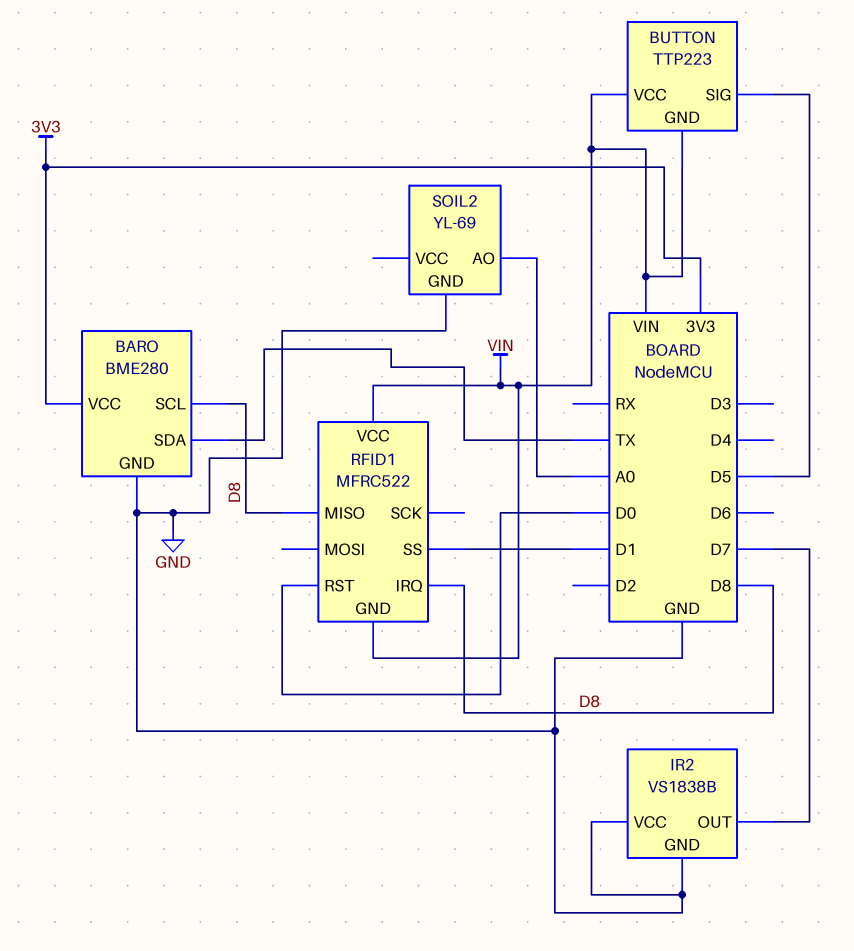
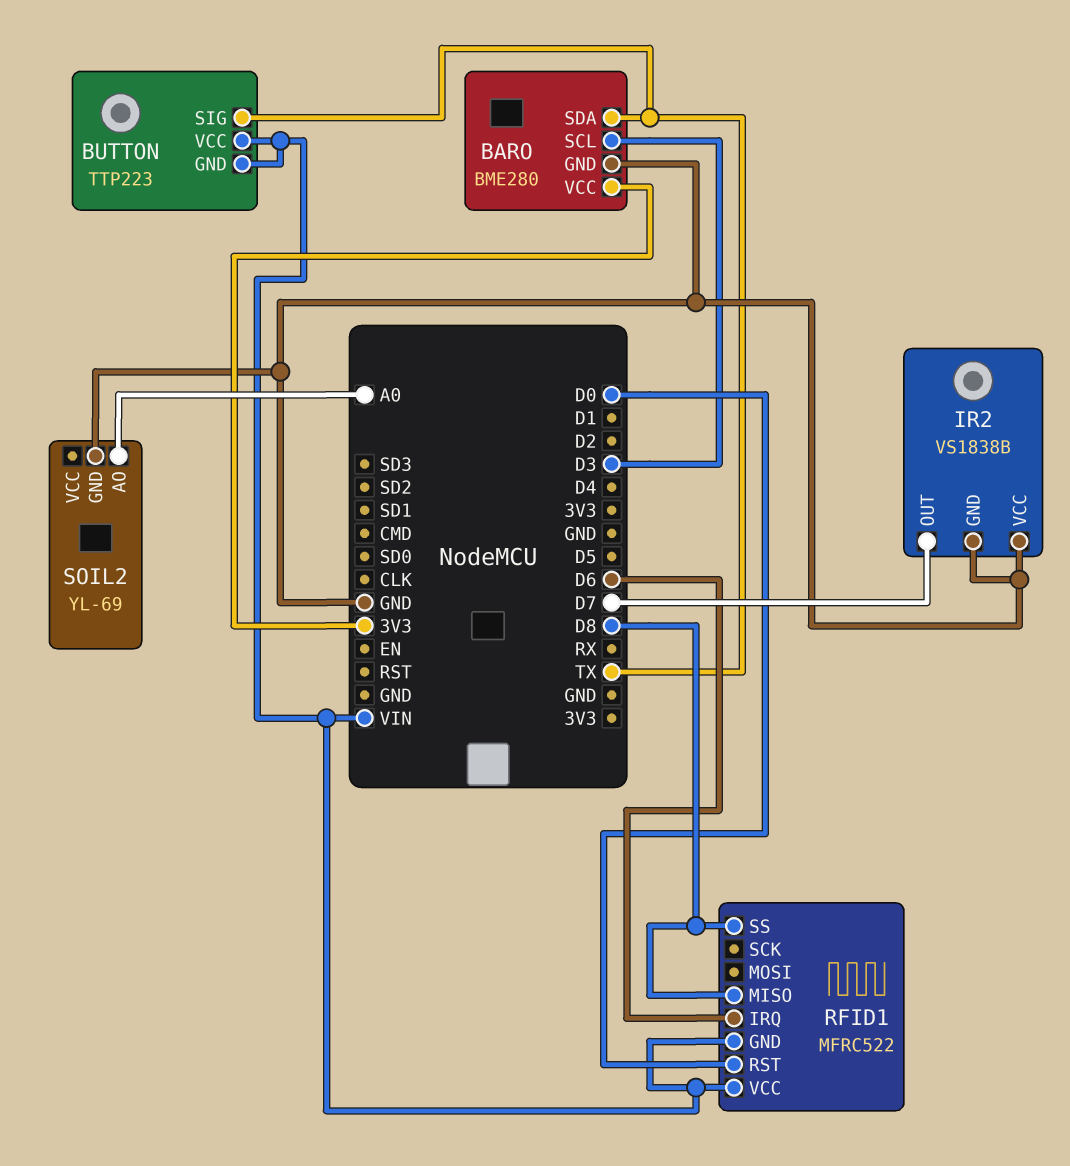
BARO pin SCL: D8 -> D3
BUTTON pin SIG: D5 -> TX
RFID1 pin IRQ: D8 -> D6
RFID1 pin SS: D1 -> D8

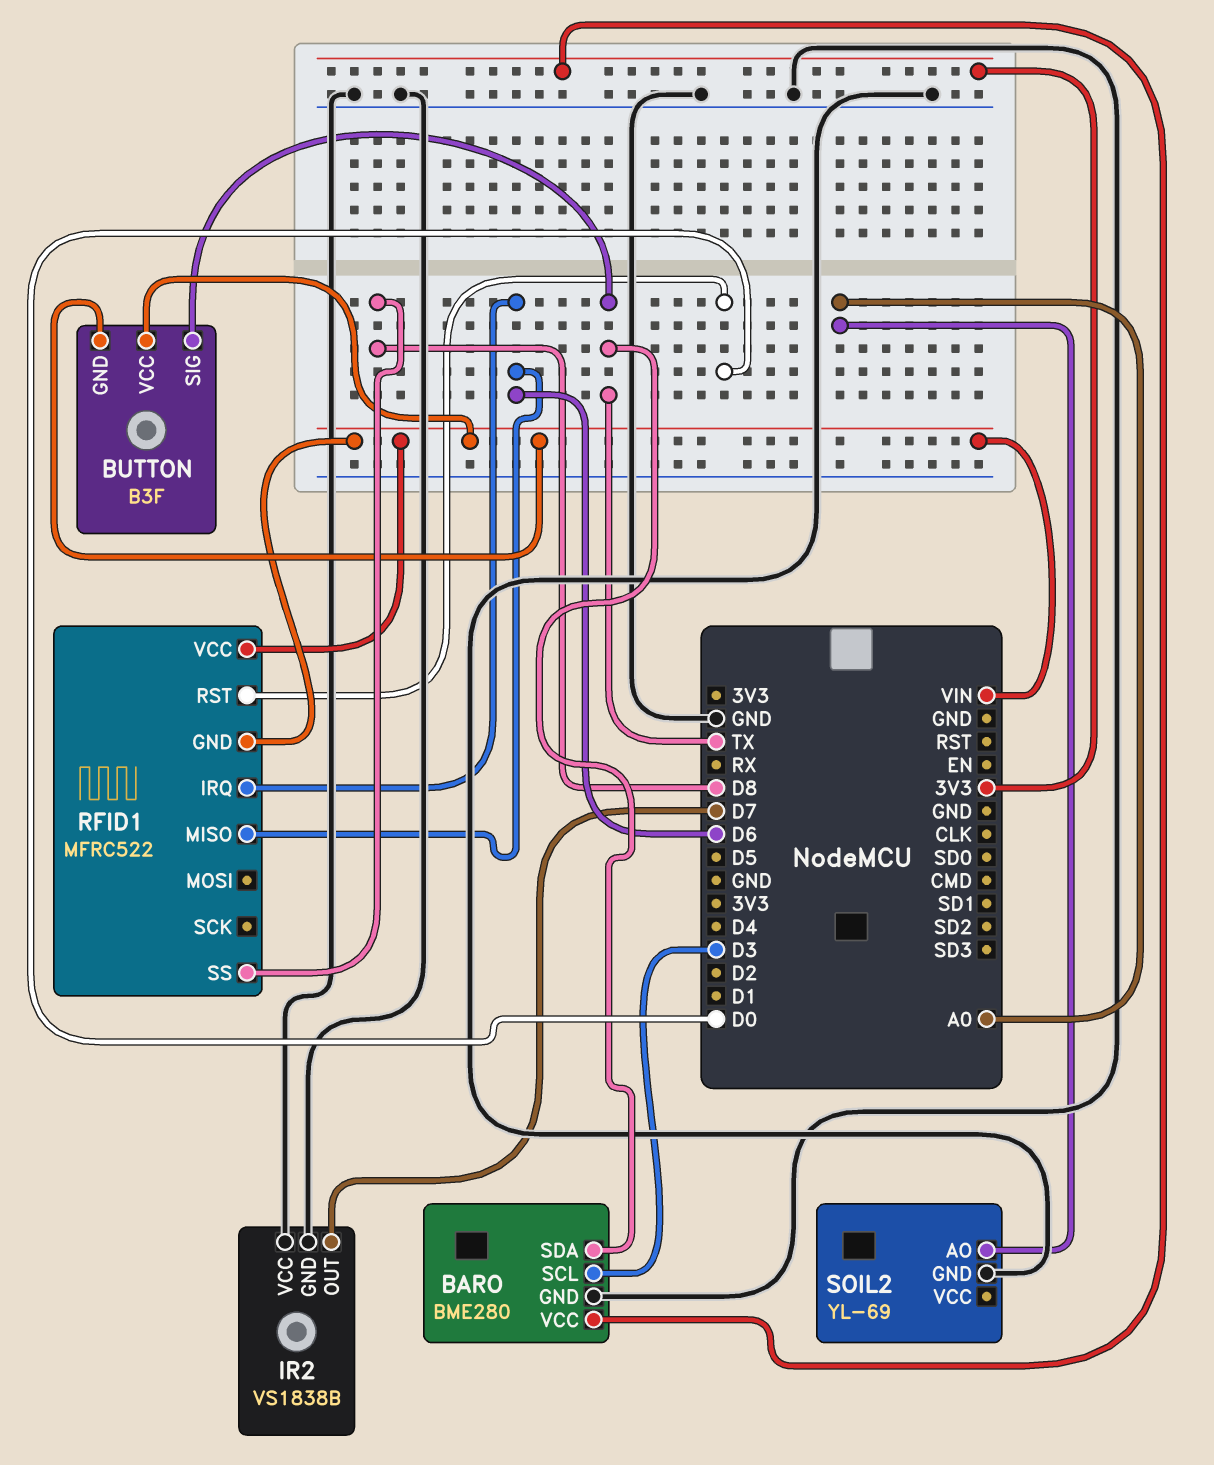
BUTTON: TTP223 -> B3F
RFID1 pin MISO: D8 -> D6

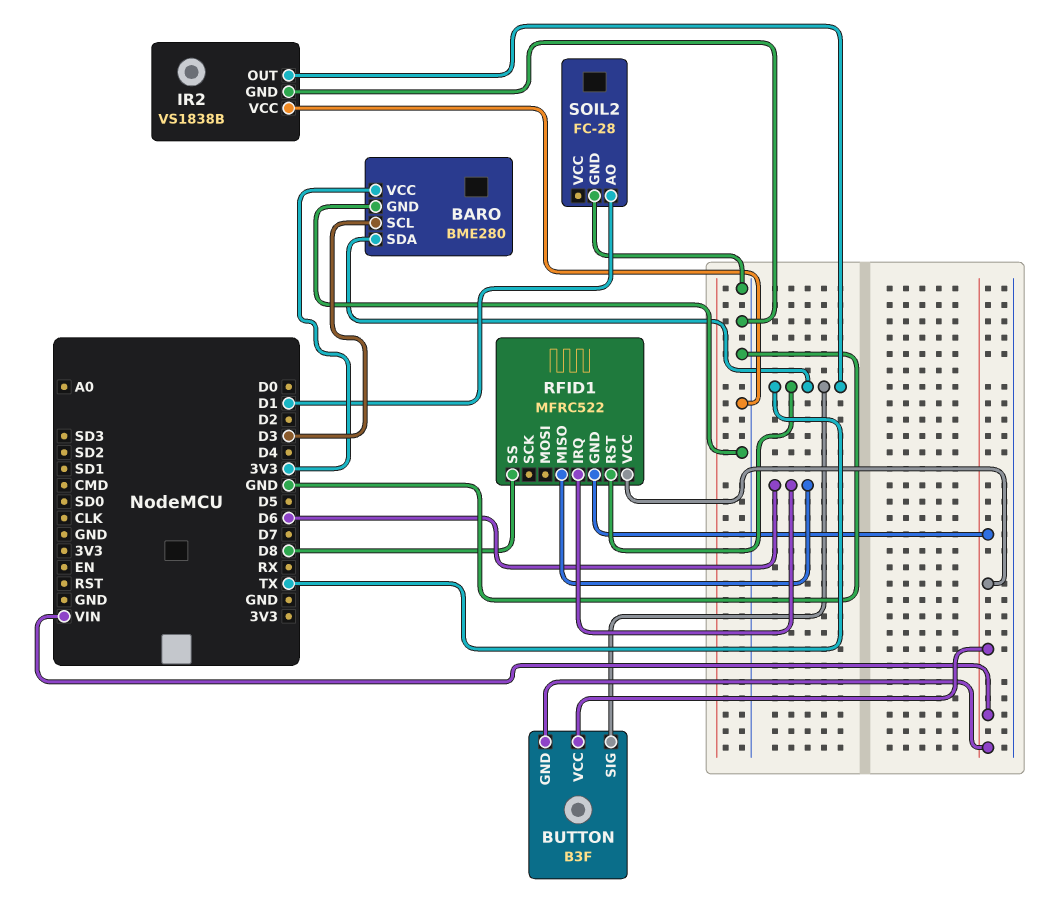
IR2 pin OUT: D7 -> TX
RFID1 pin RST: D0 -> TX
SOIL2: YL-69 -> FC-28
SOIL2 pin AO: A0 -> D1

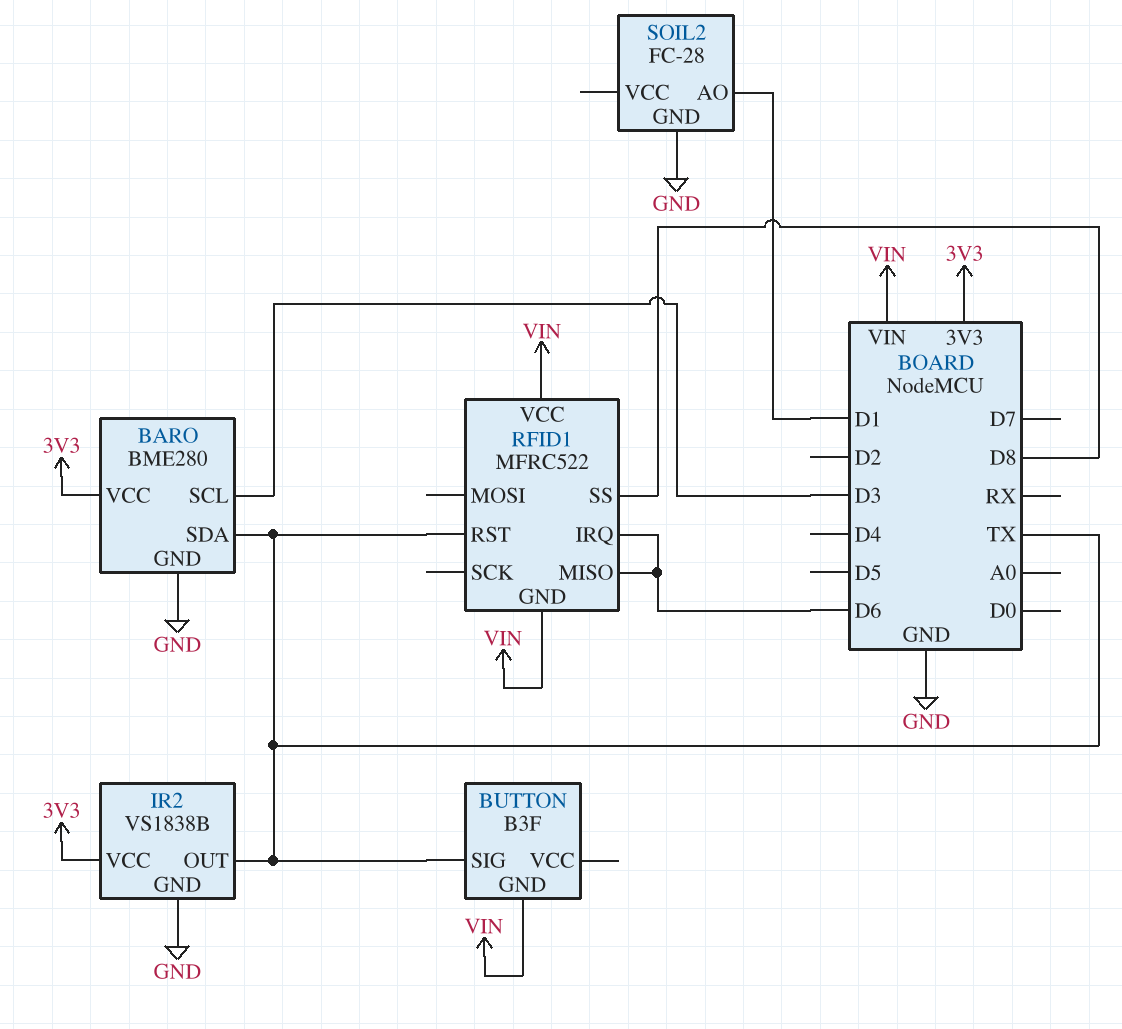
BUTTON pin VCC: VIN -> none
IR2 pin VCC: GND -> 3V3

